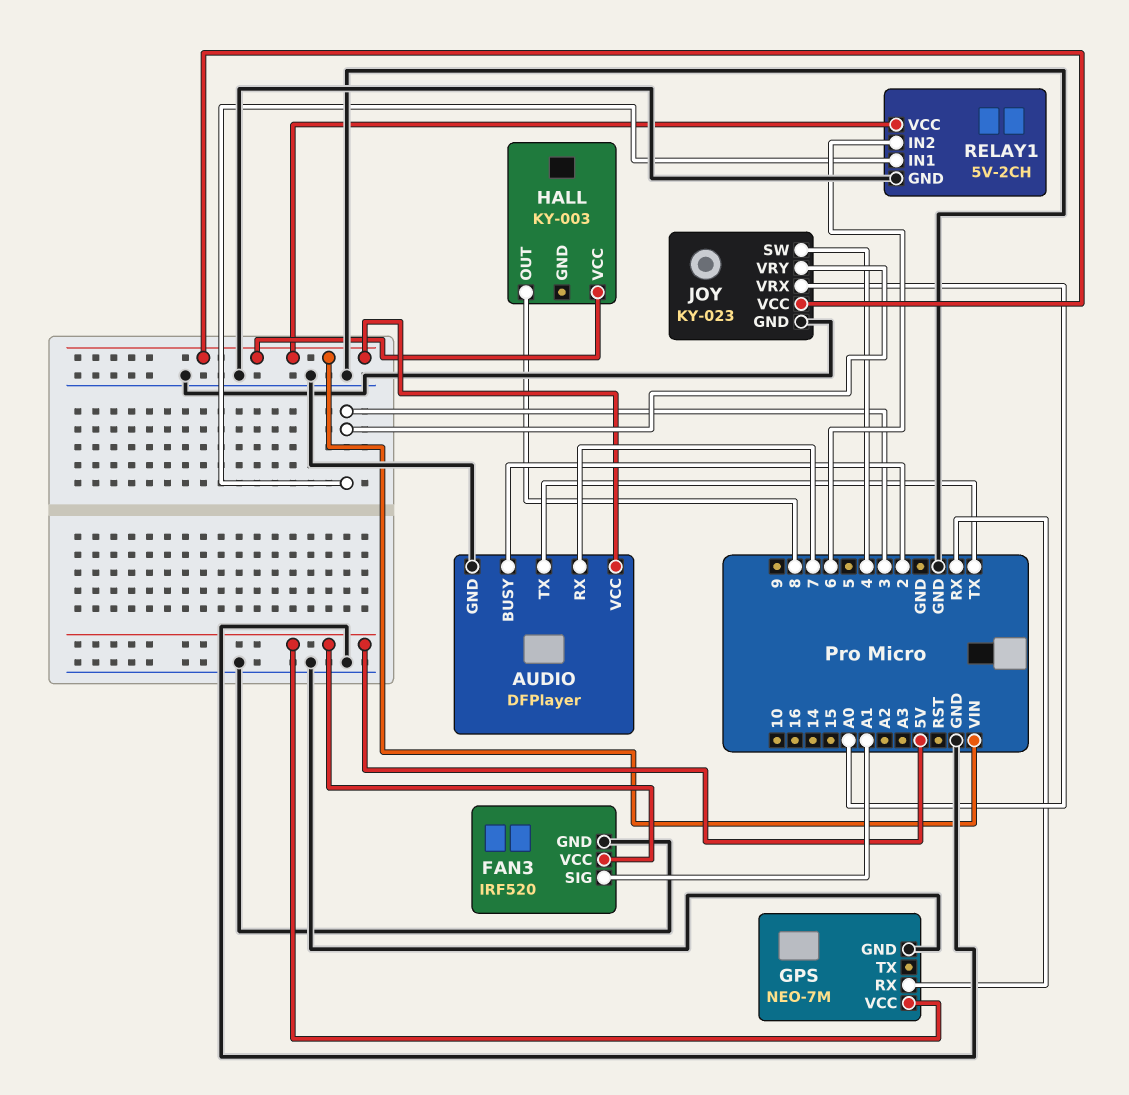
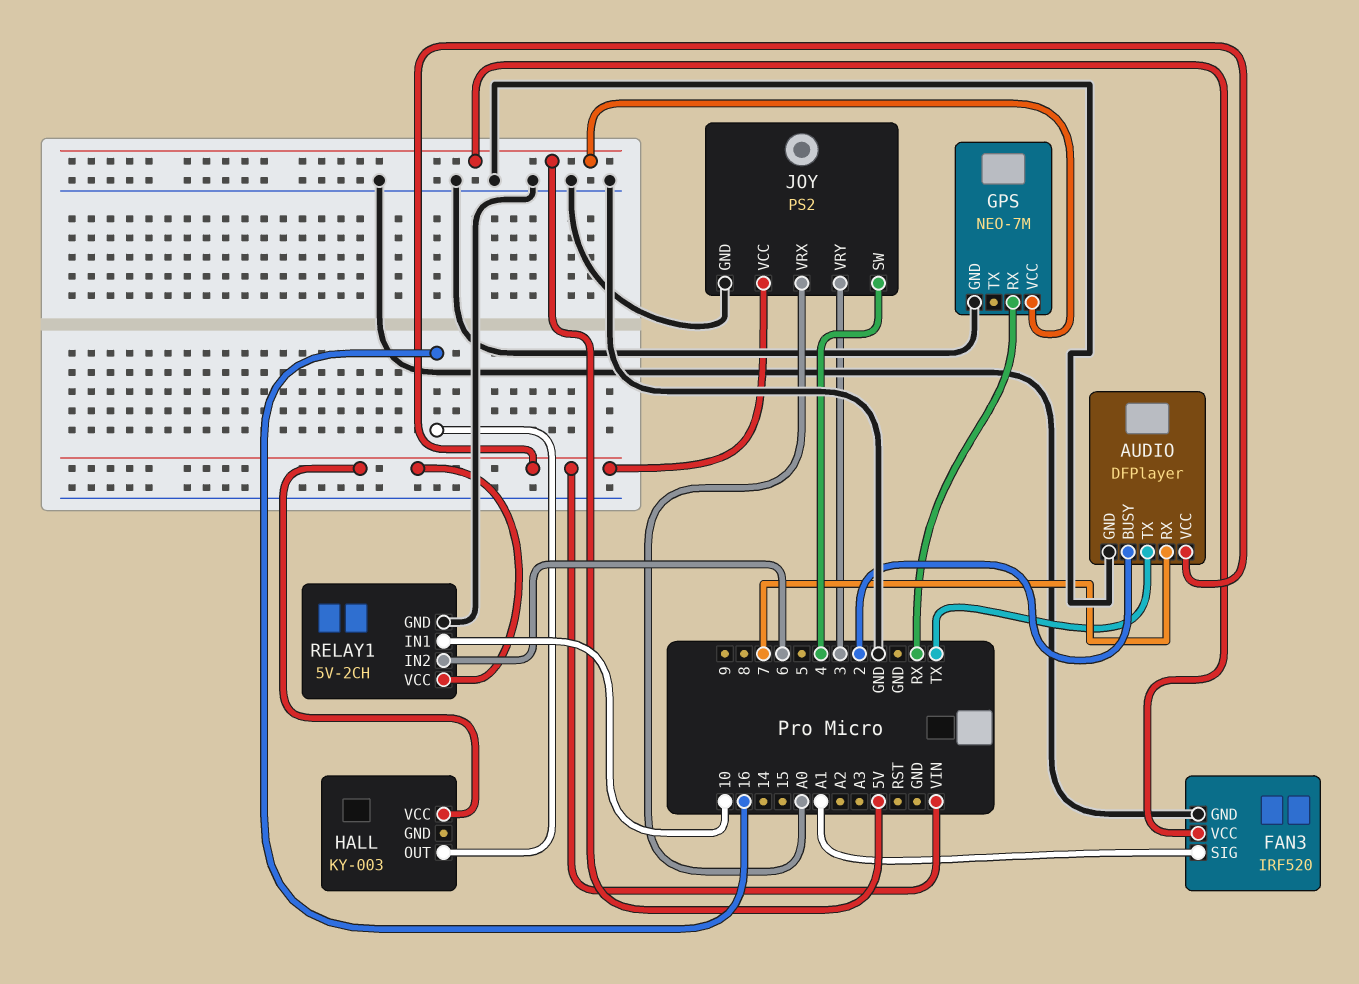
HALL pin OUT: 8 -> 16
JOY: KY-023 -> PS2
RELAY1 pin IN1: 3 -> 10

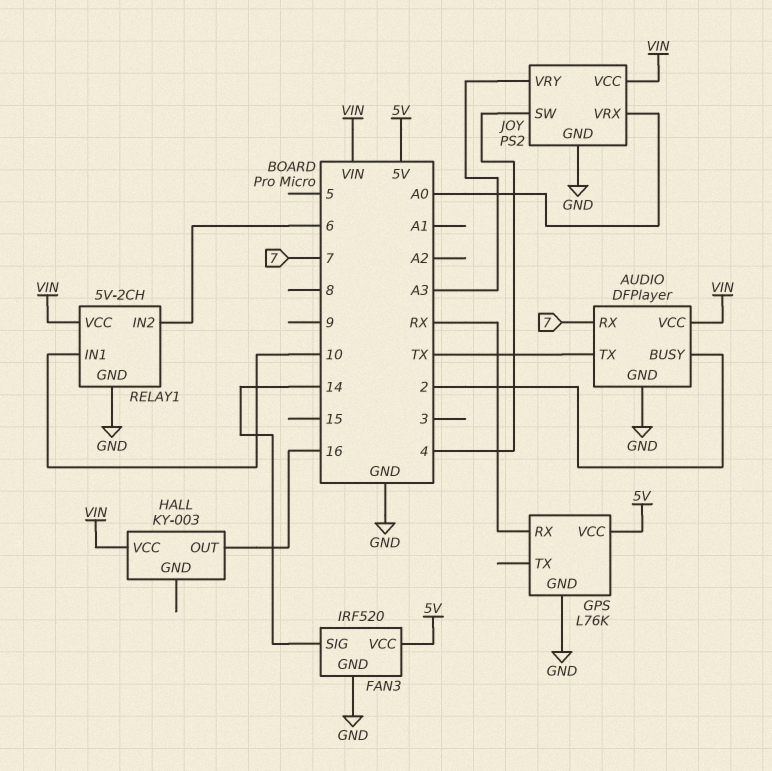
FAN3 pin SIG: A1 -> 14
GPS: NEO-7M -> L76K
JOY pin VRY: 3 -> A3

